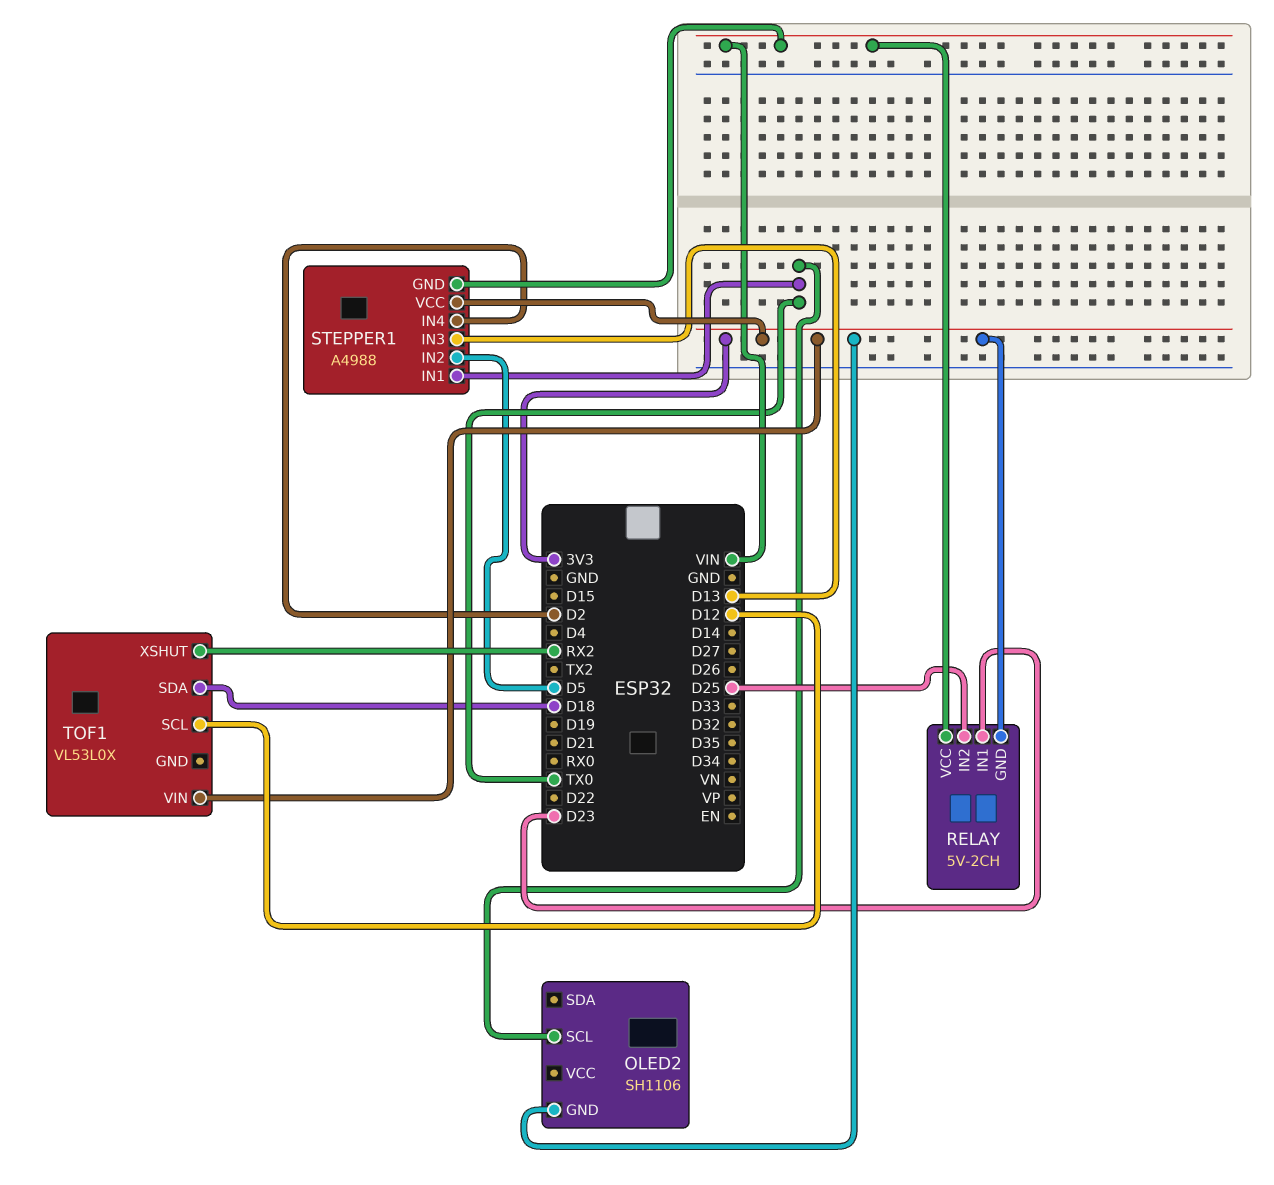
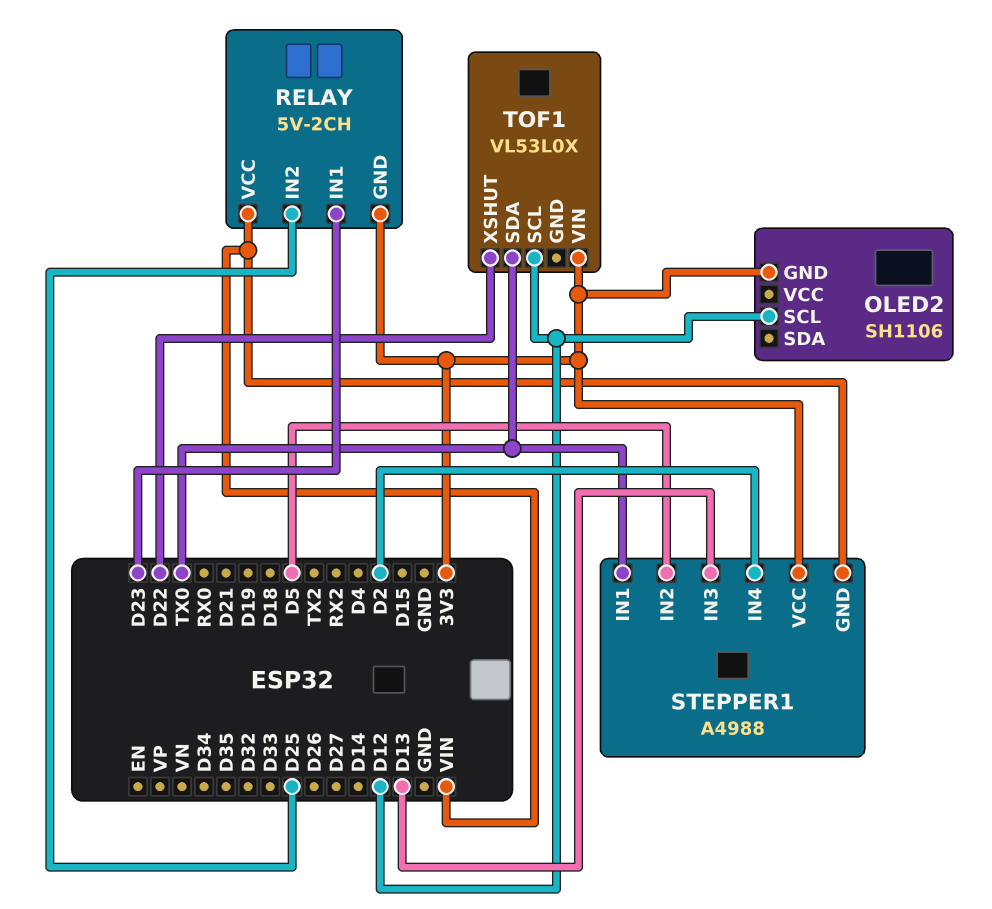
OLED2 pin SCL: TX0 -> D12
TOF1 pin SDA: D18 -> TX0
TOF1 pin XSHUT: RX2 -> D22

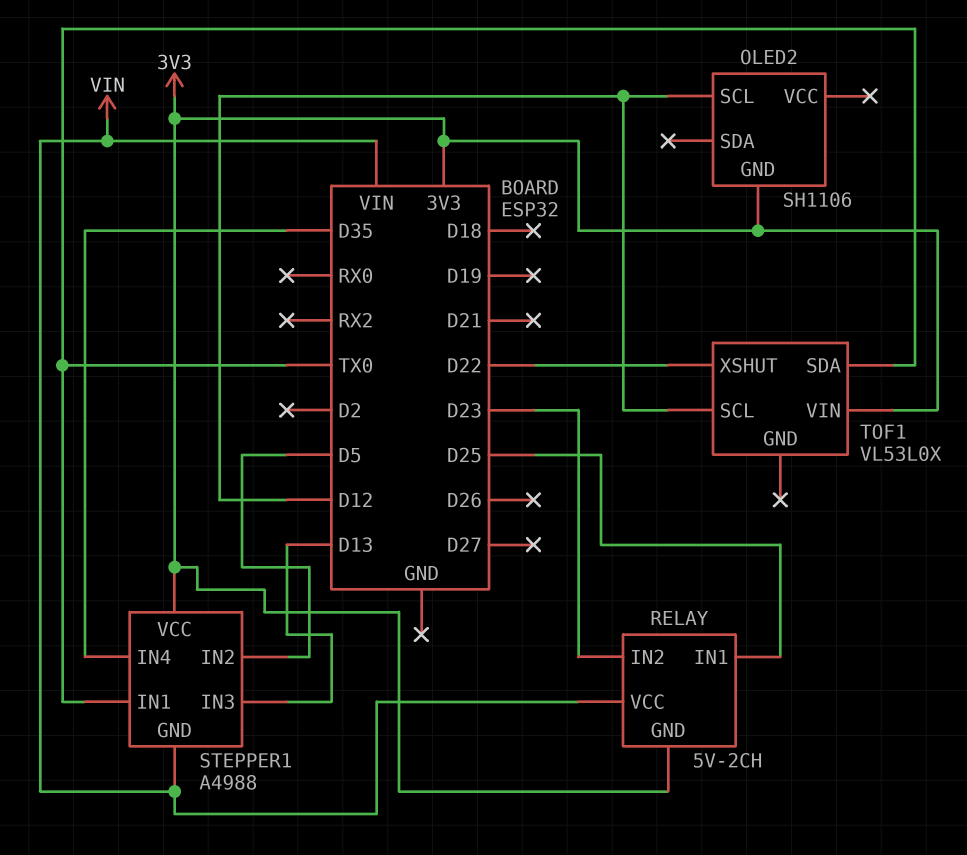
RELAY pin IN1: D23 -> D25
RELAY pin IN2: D25 -> D23
STEPPER1 pin IN4: D2 -> D35

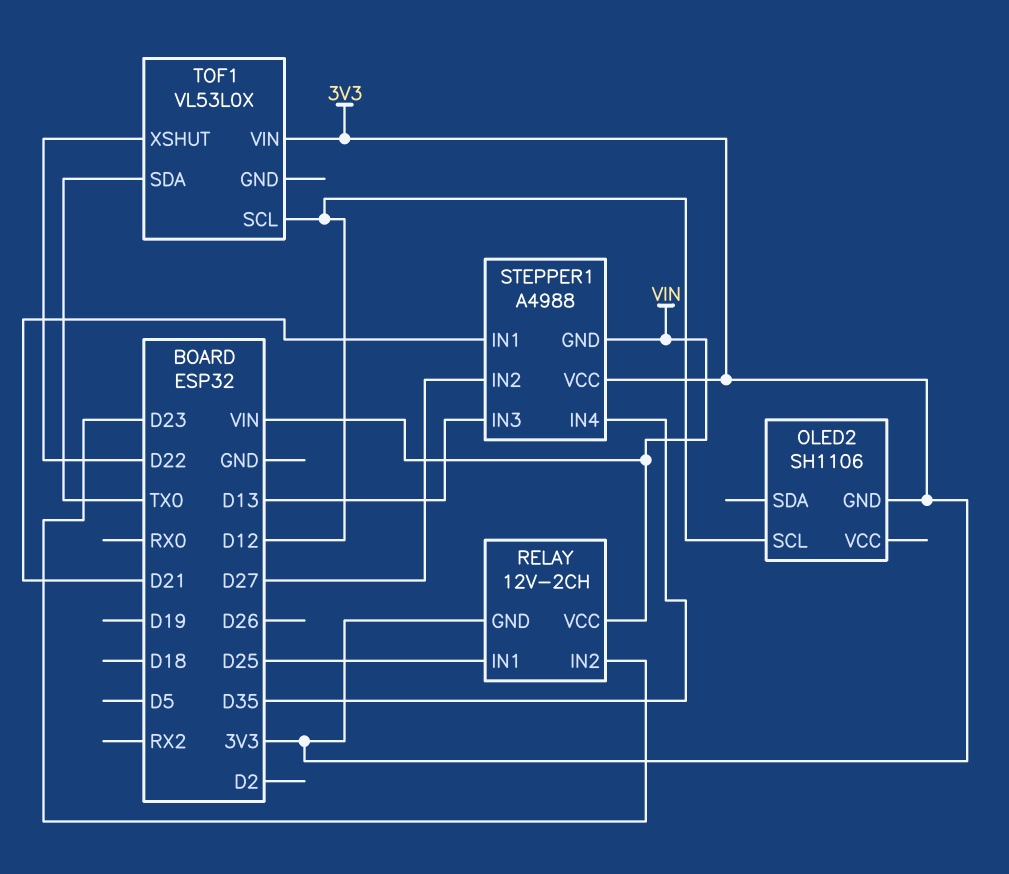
RELAY: 5V-2CH -> 12V-2CH
STEPPER1 pin IN1: TX0 -> D21
STEPPER1 pin IN2: D5 -> D27

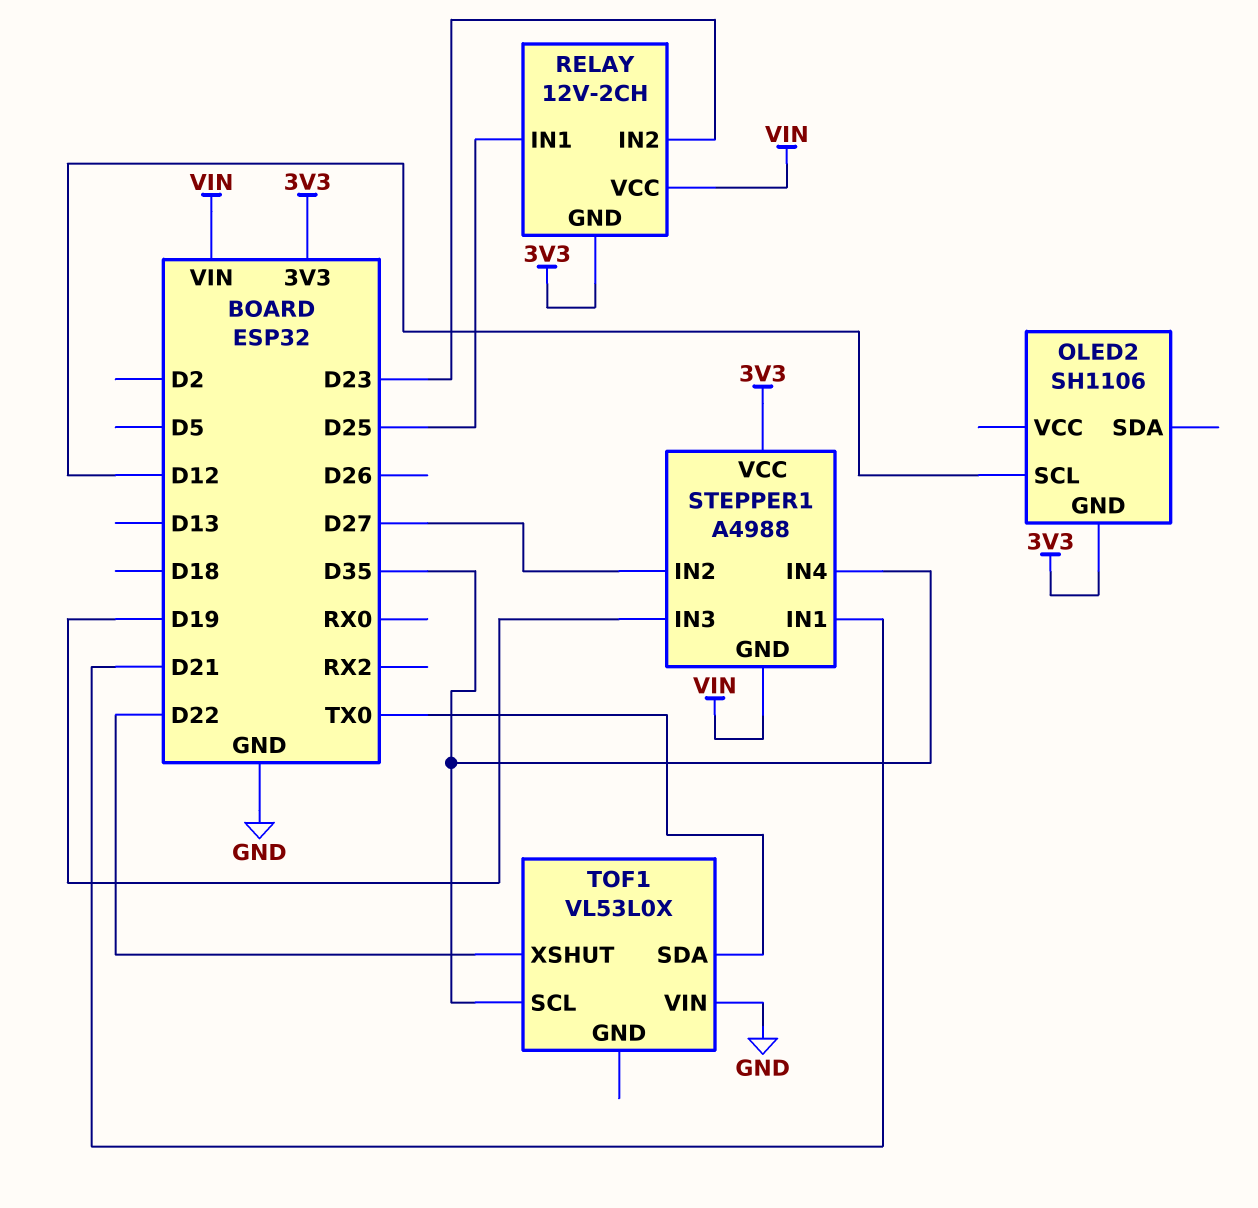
STEPPER1 pin IN3: D13 -> D19
TOF1 pin SCL: D12 -> D35
TOF1 pin VIN: 3V3 -> GND

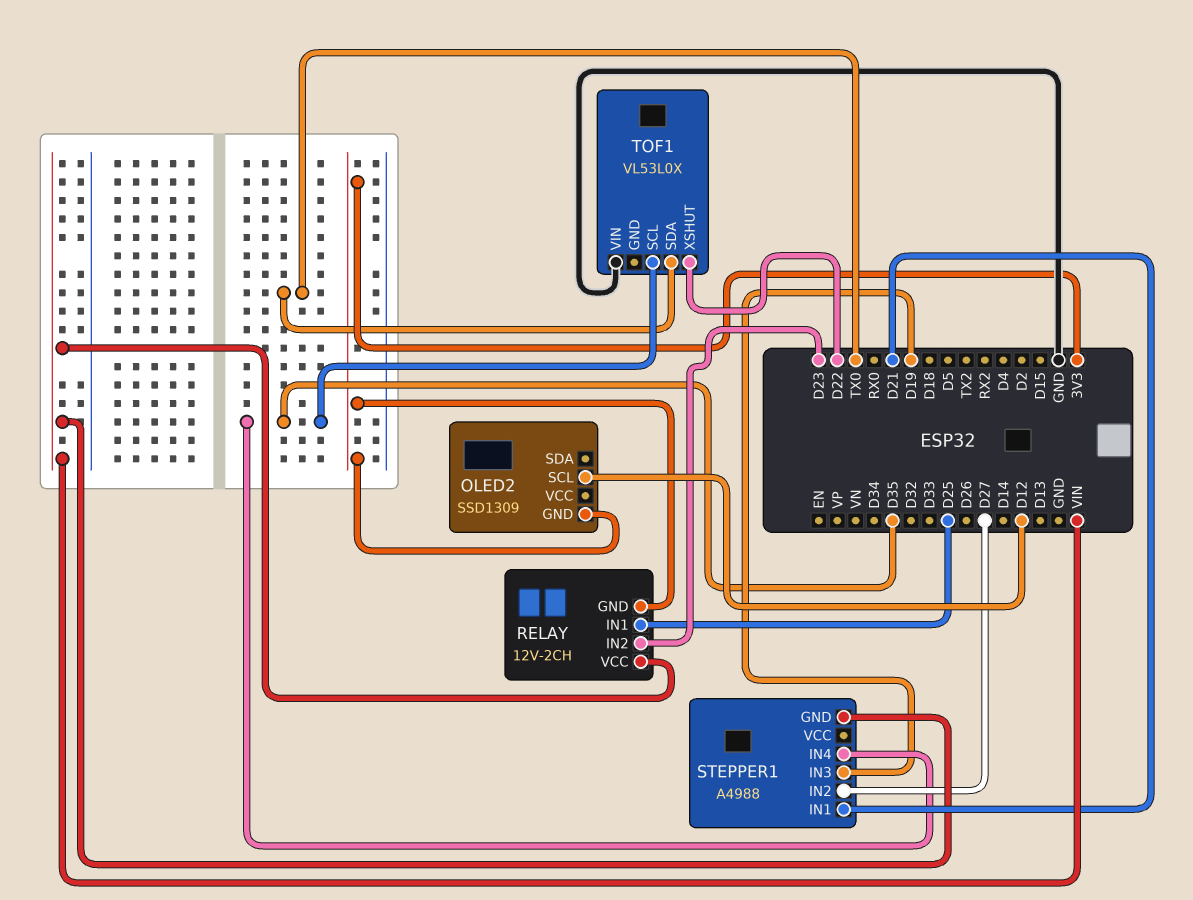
OLED2: SH1106 -> SSD1309
STEPPER1 pin VCC: 3V3 -> none

